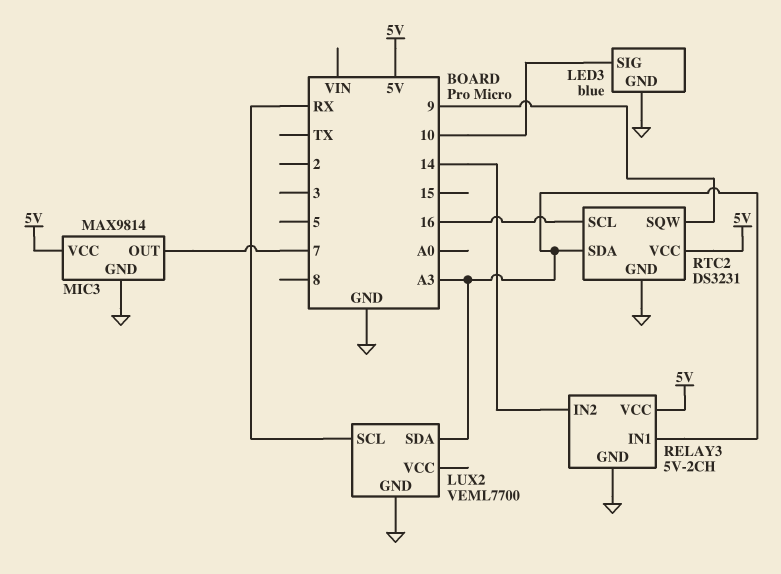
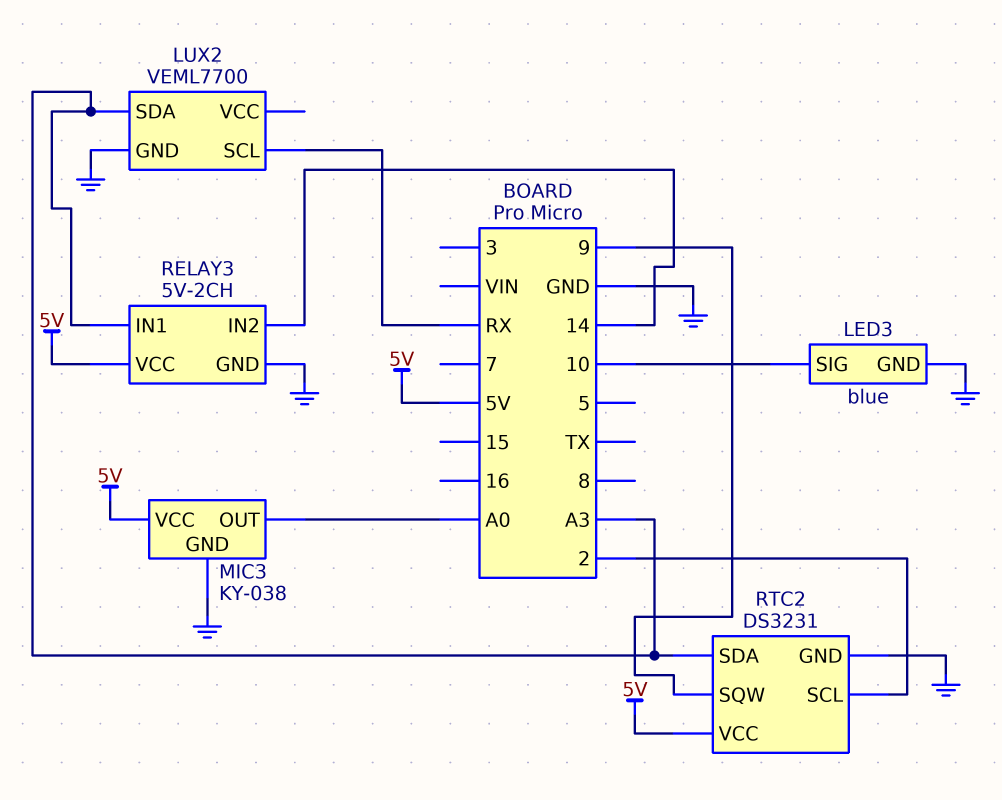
MIC3: MAX9814 -> KY-038
MIC3 pin OUT: 7 -> A0
RTC2 pin SCL: 16 -> 2

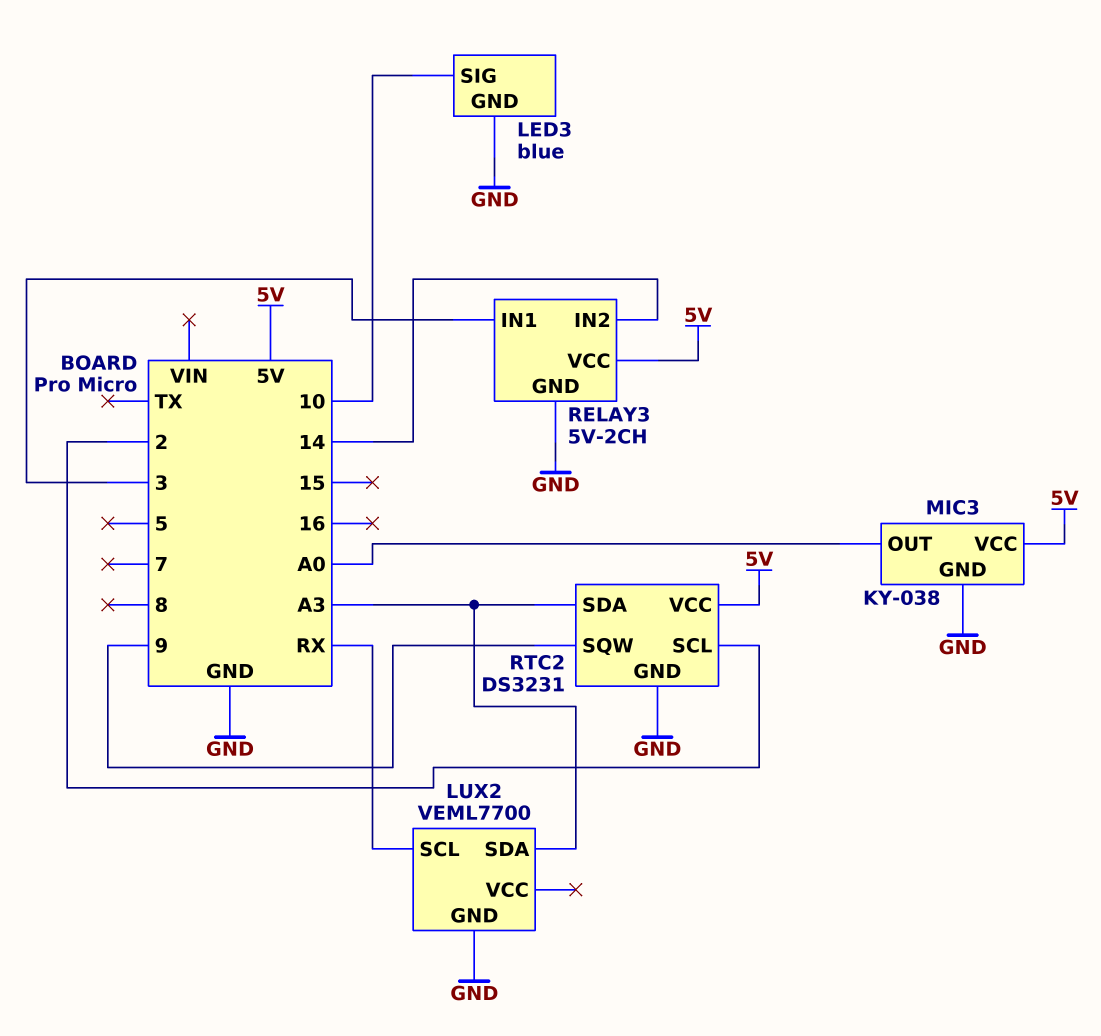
RELAY3 pin IN1: A3 -> 3

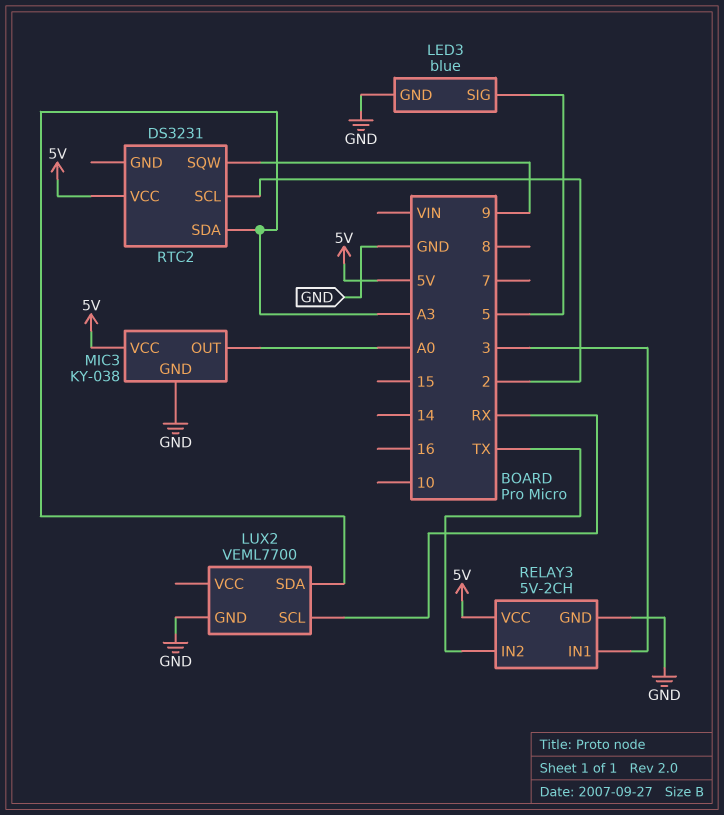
LED3 pin SIG: 10 -> 5
RELAY3 pin IN2: 14 -> TX
RTC2 pin GND: GND -> none

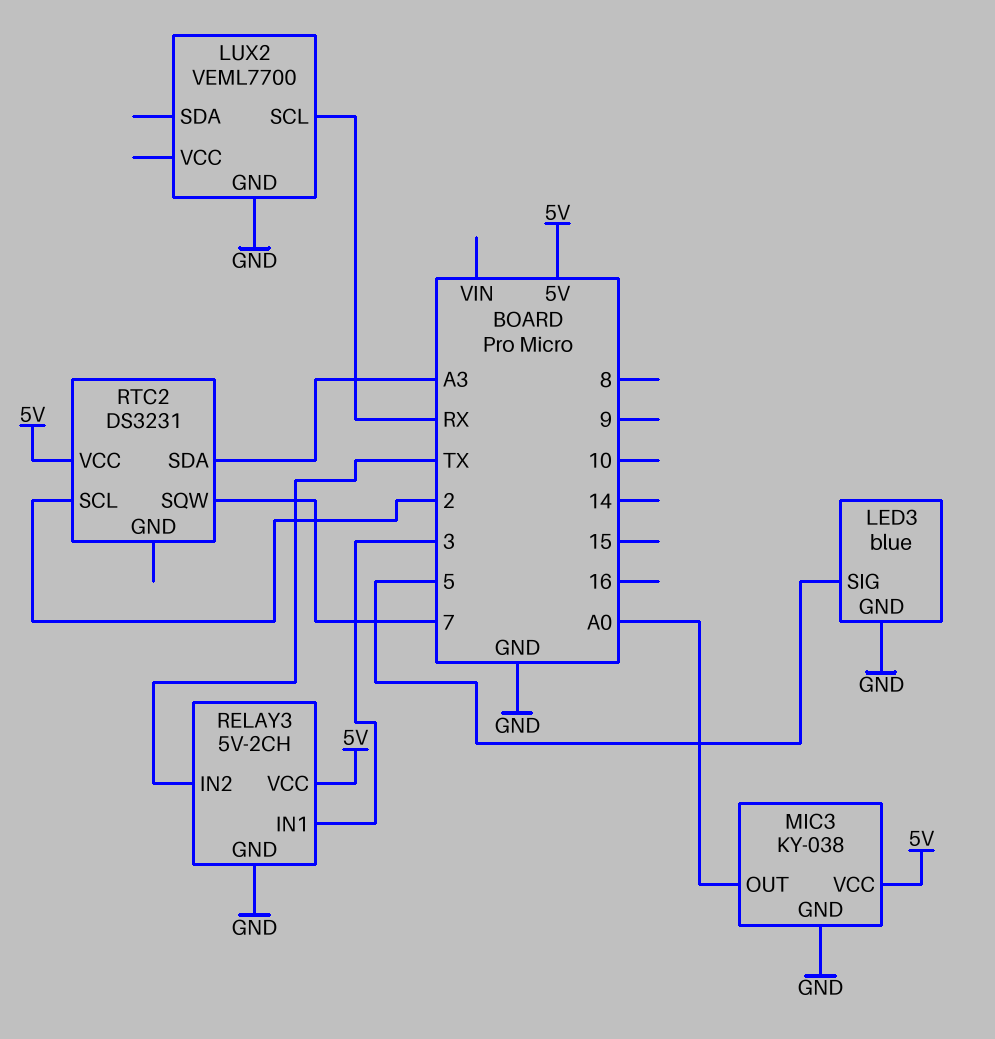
LUX2 pin SDA: A3 -> none
RTC2 pin SQW: 9 -> 7

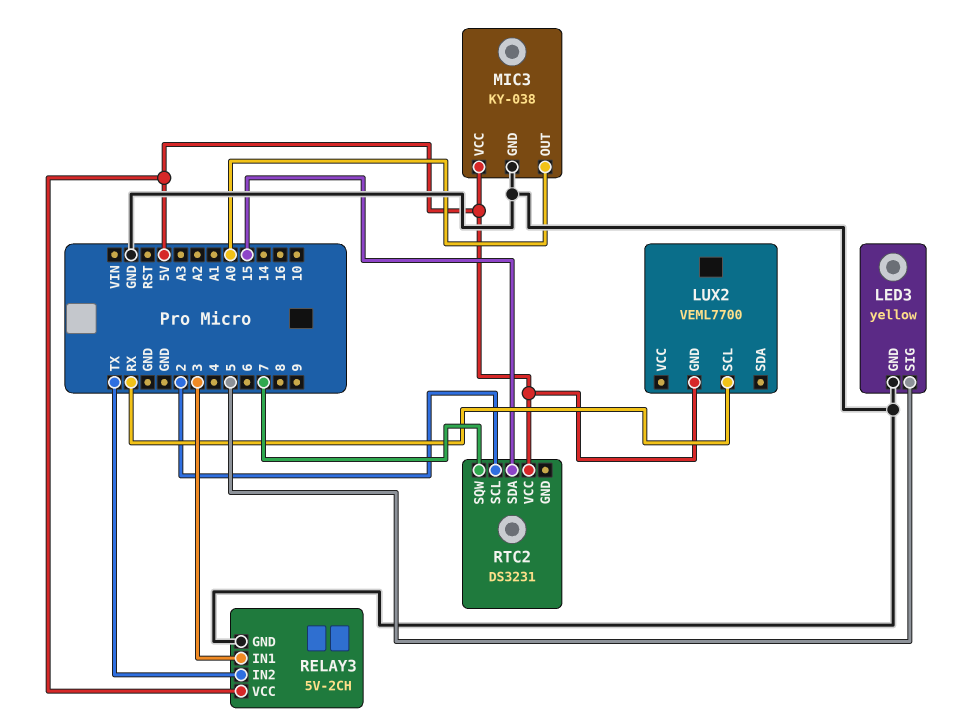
LED3: blue -> yellow
LUX2 pin GND: GND -> 5V
RTC2 pin SDA: A3 -> 15

